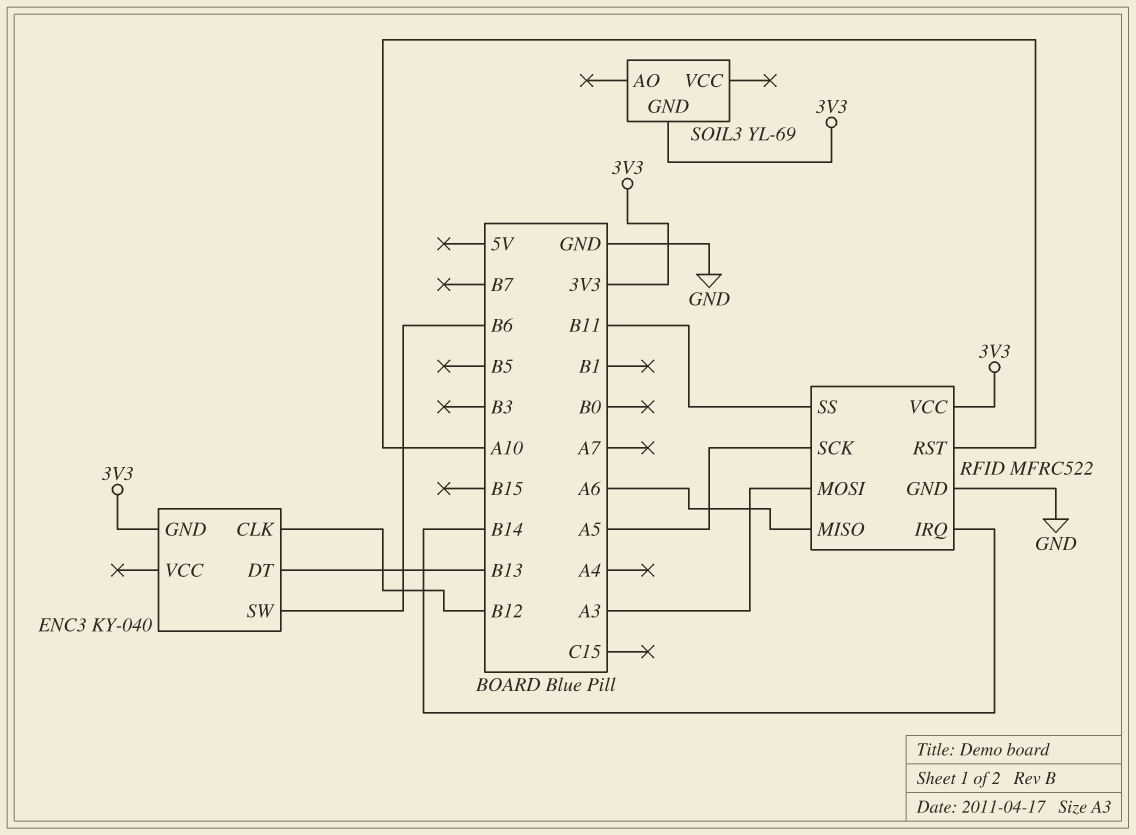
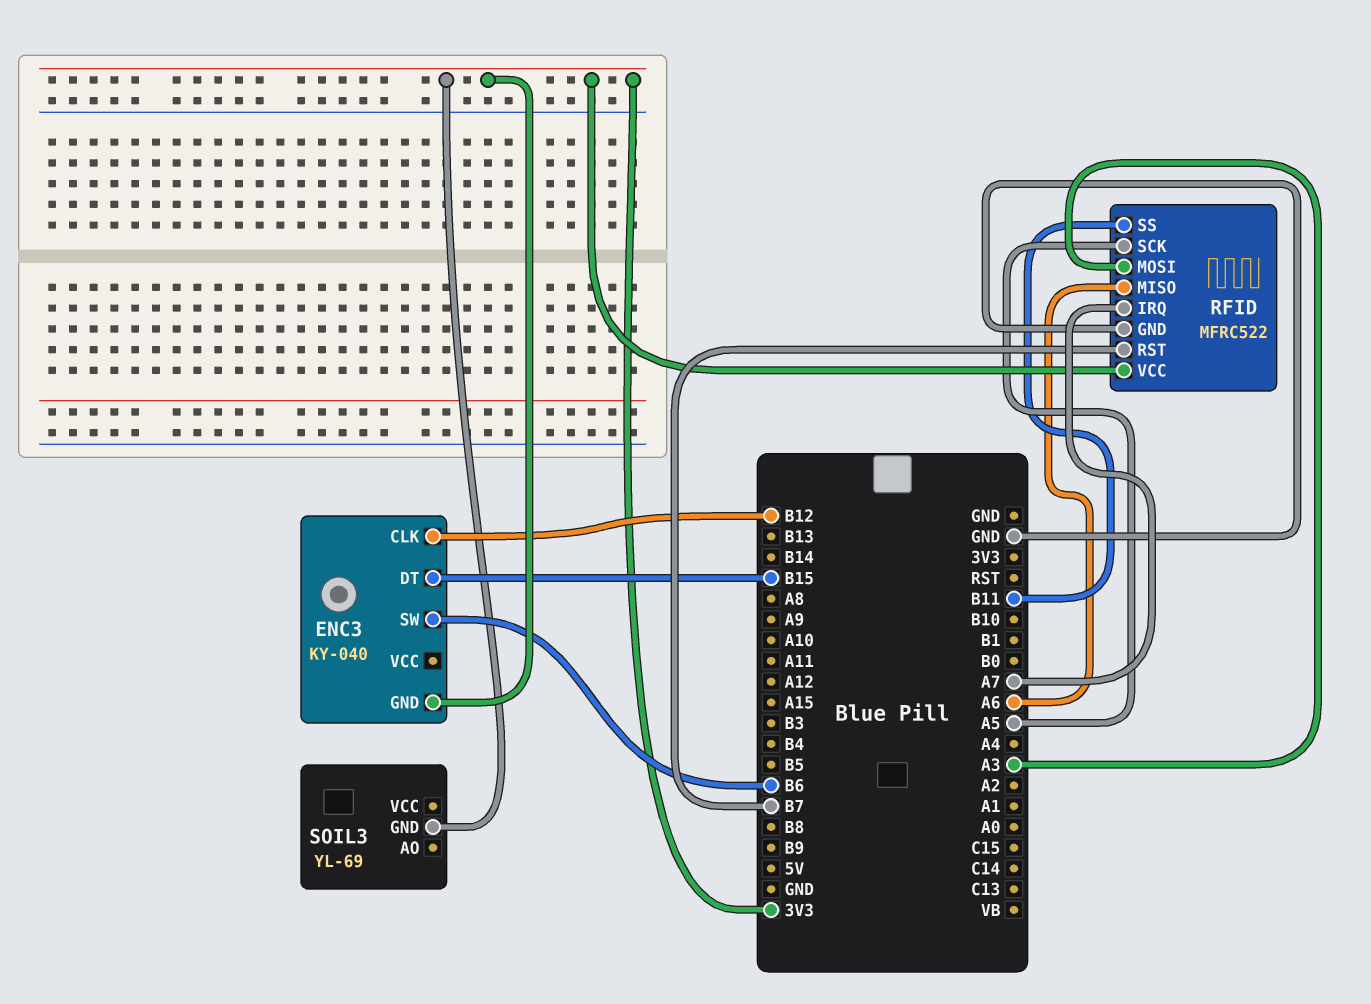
ENC3 pin DT: B13 -> B15
RFID pin IRQ: B14 -> A7
RFID pin RST: A10 -> B7

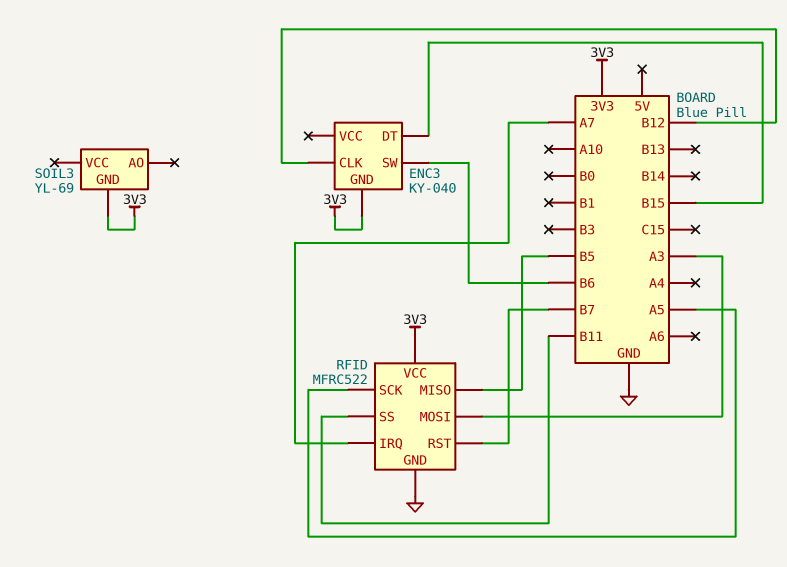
RFID pin MISO: A6 -> B5

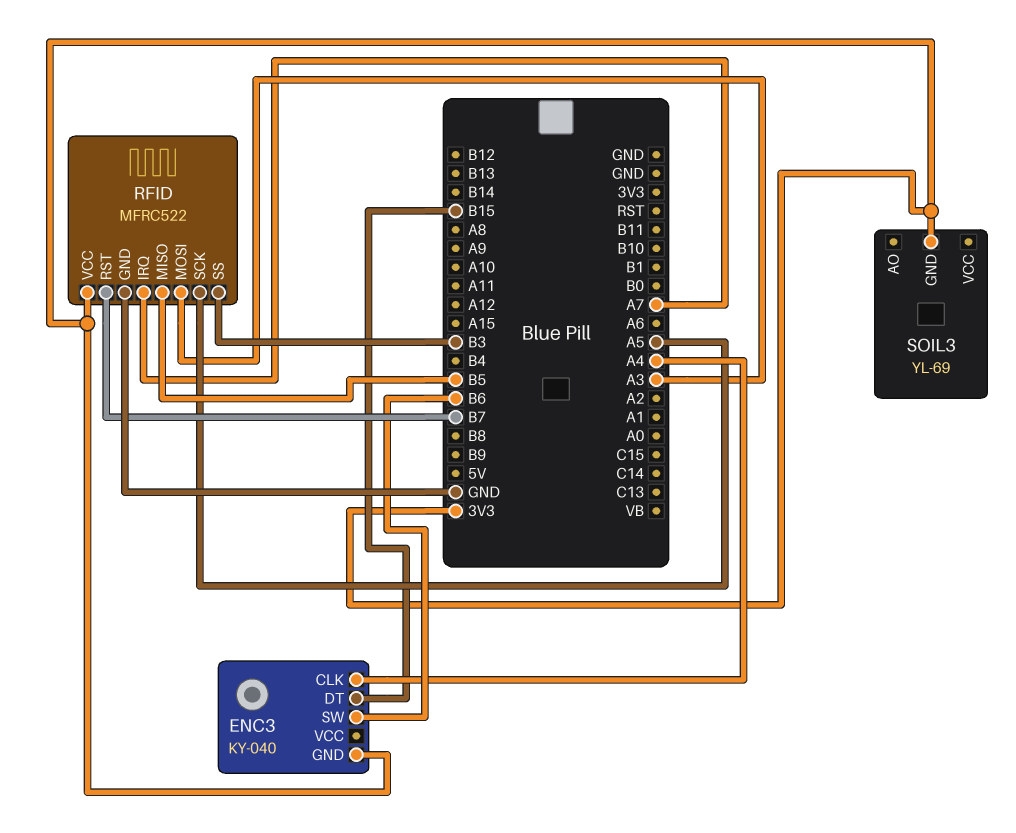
ENC3 pin CLK: B12 -> A4
RFID pin SS: B11 -> B3

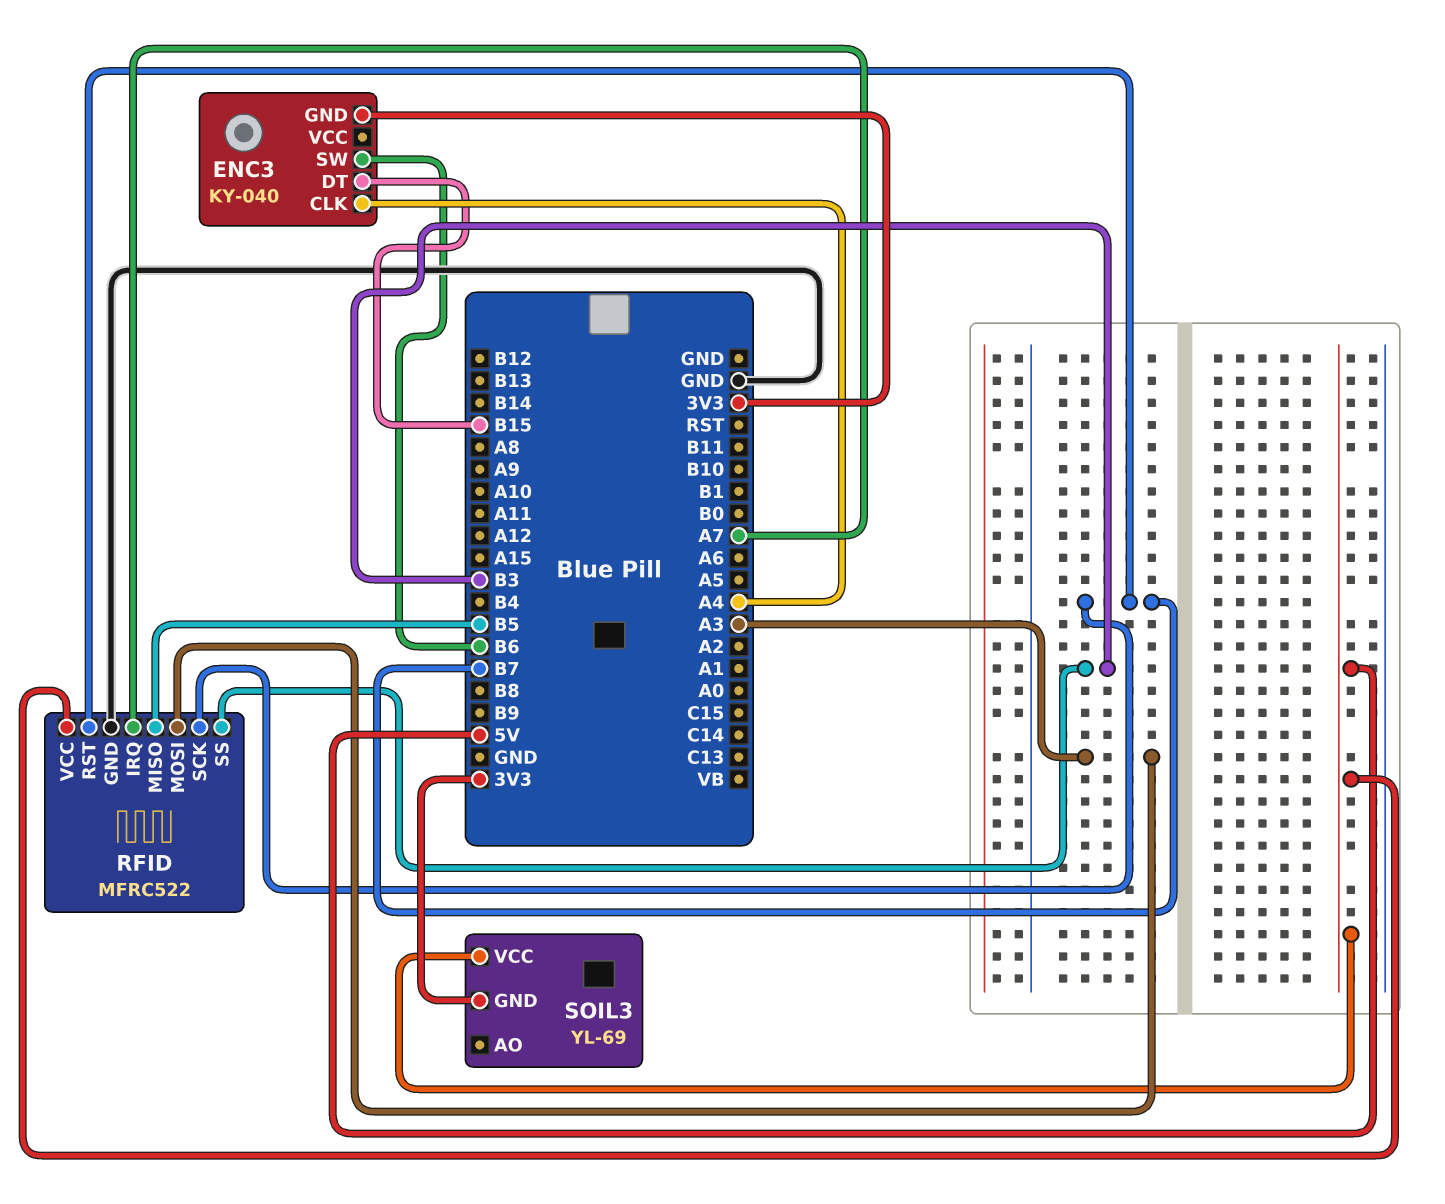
RFID pin SCK: A5 -> B7
RFID pin VCC: 3V3 -> 5V
SOIL3 pin VCC: none -> 5V

